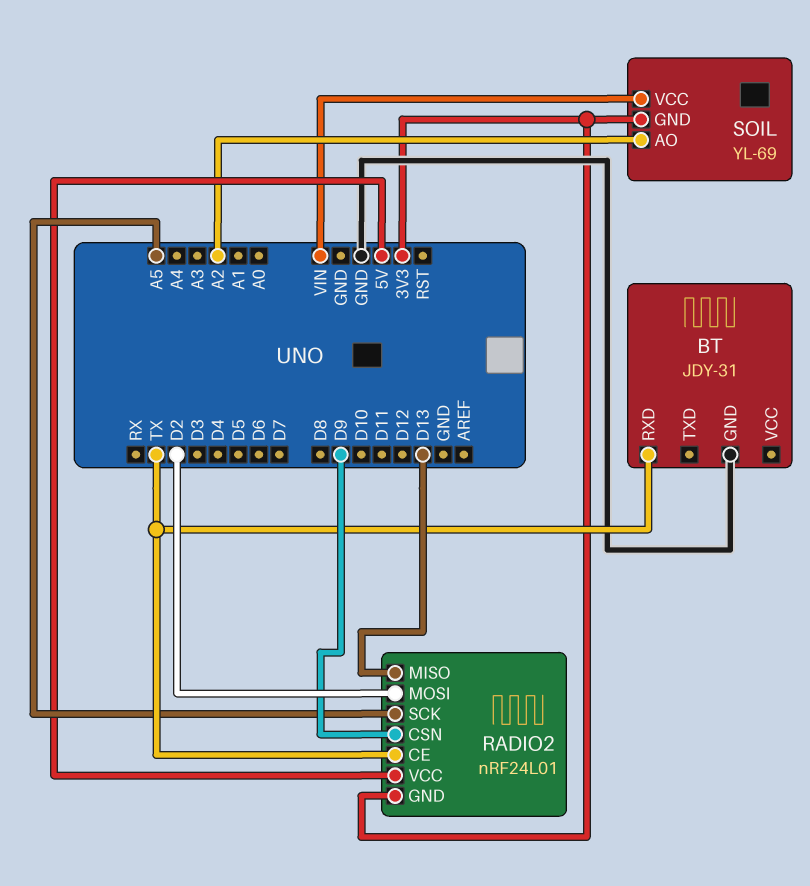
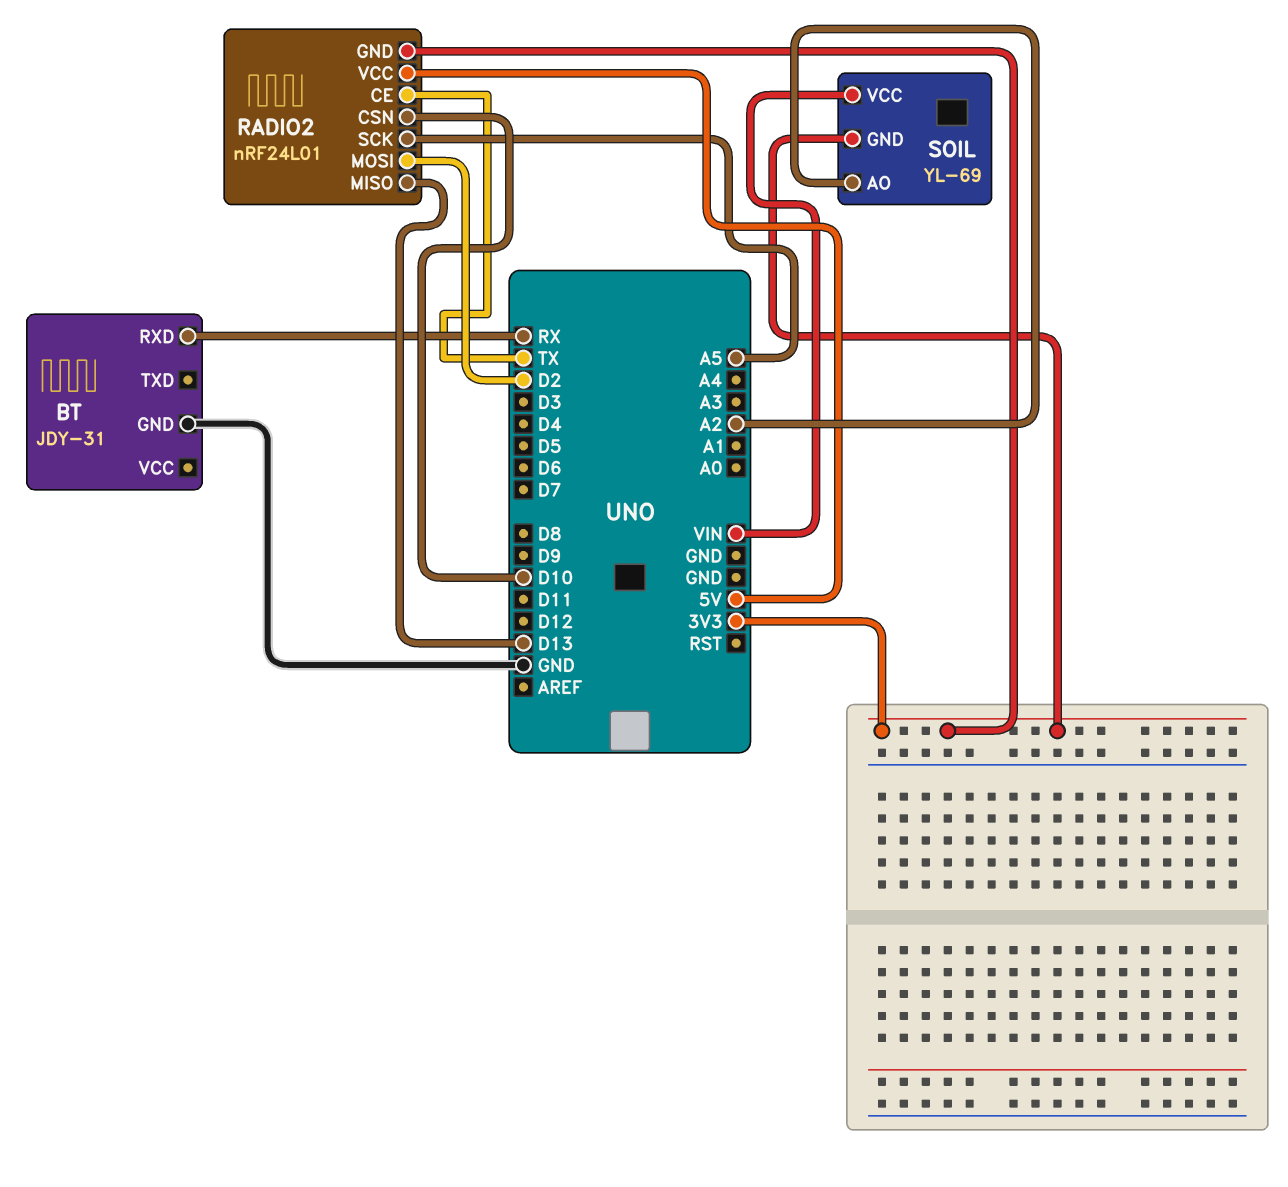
BT pin RXD: TX -> RX
RADIO2 pin CSN: D9 -> D10

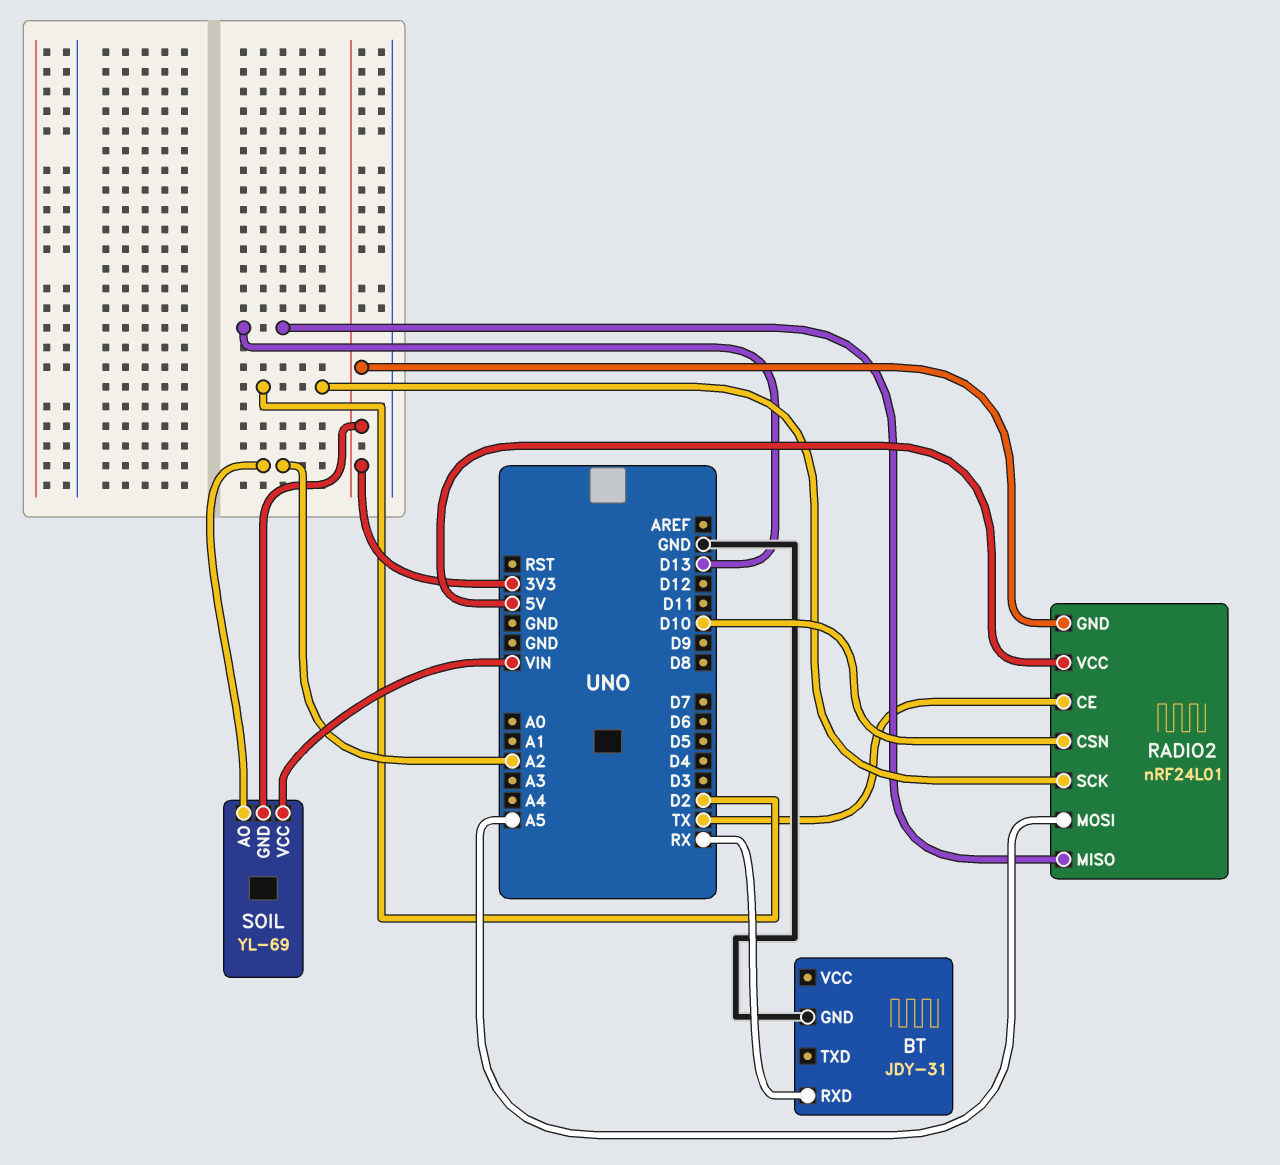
RADIO2 pin MOSI: D2 -> A5
RADIO2 pin SCK: A5 -> D2

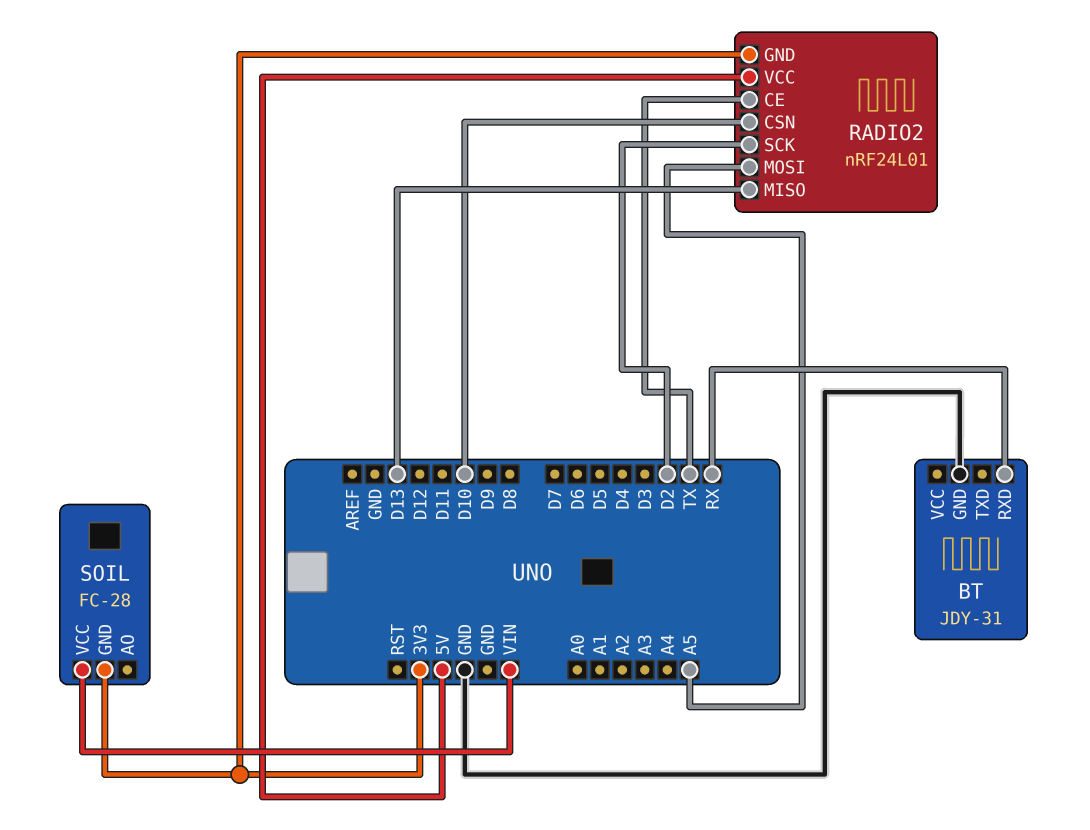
SOIL: YL-69 -> FC-28
SOIL pin AO: A2 -> none

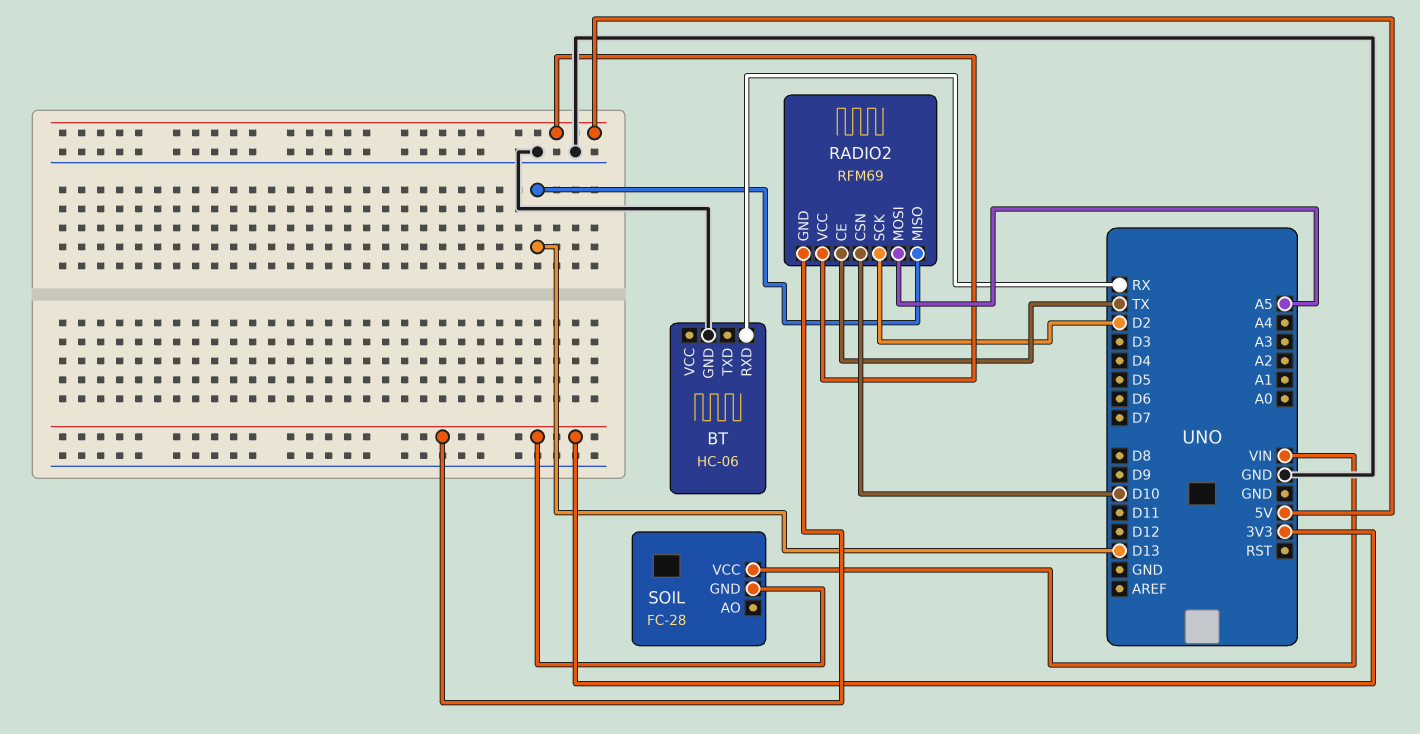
BT: JDY-31 -> HC-06
RADIO2: nRF24L01 -> RFM69

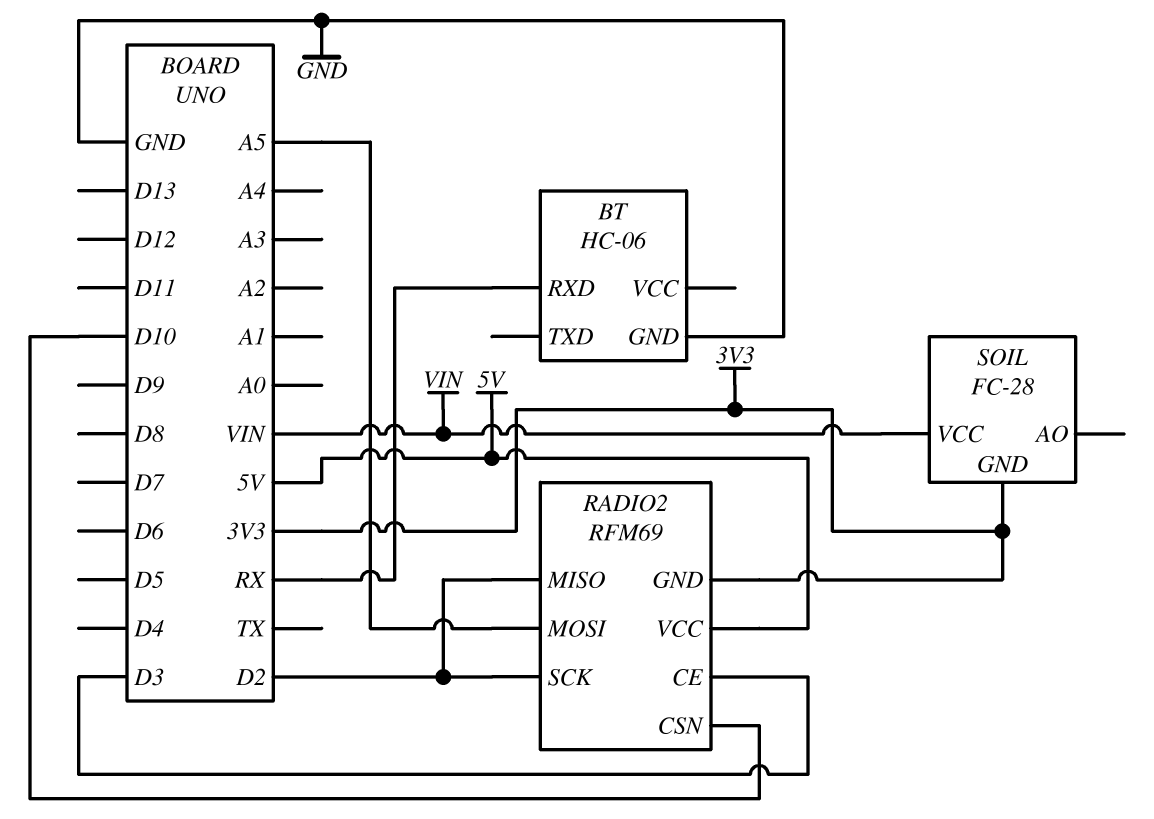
RADIO2 pin CE: TX -> D3
RADIO2 pin MISO: D13 -> D2

